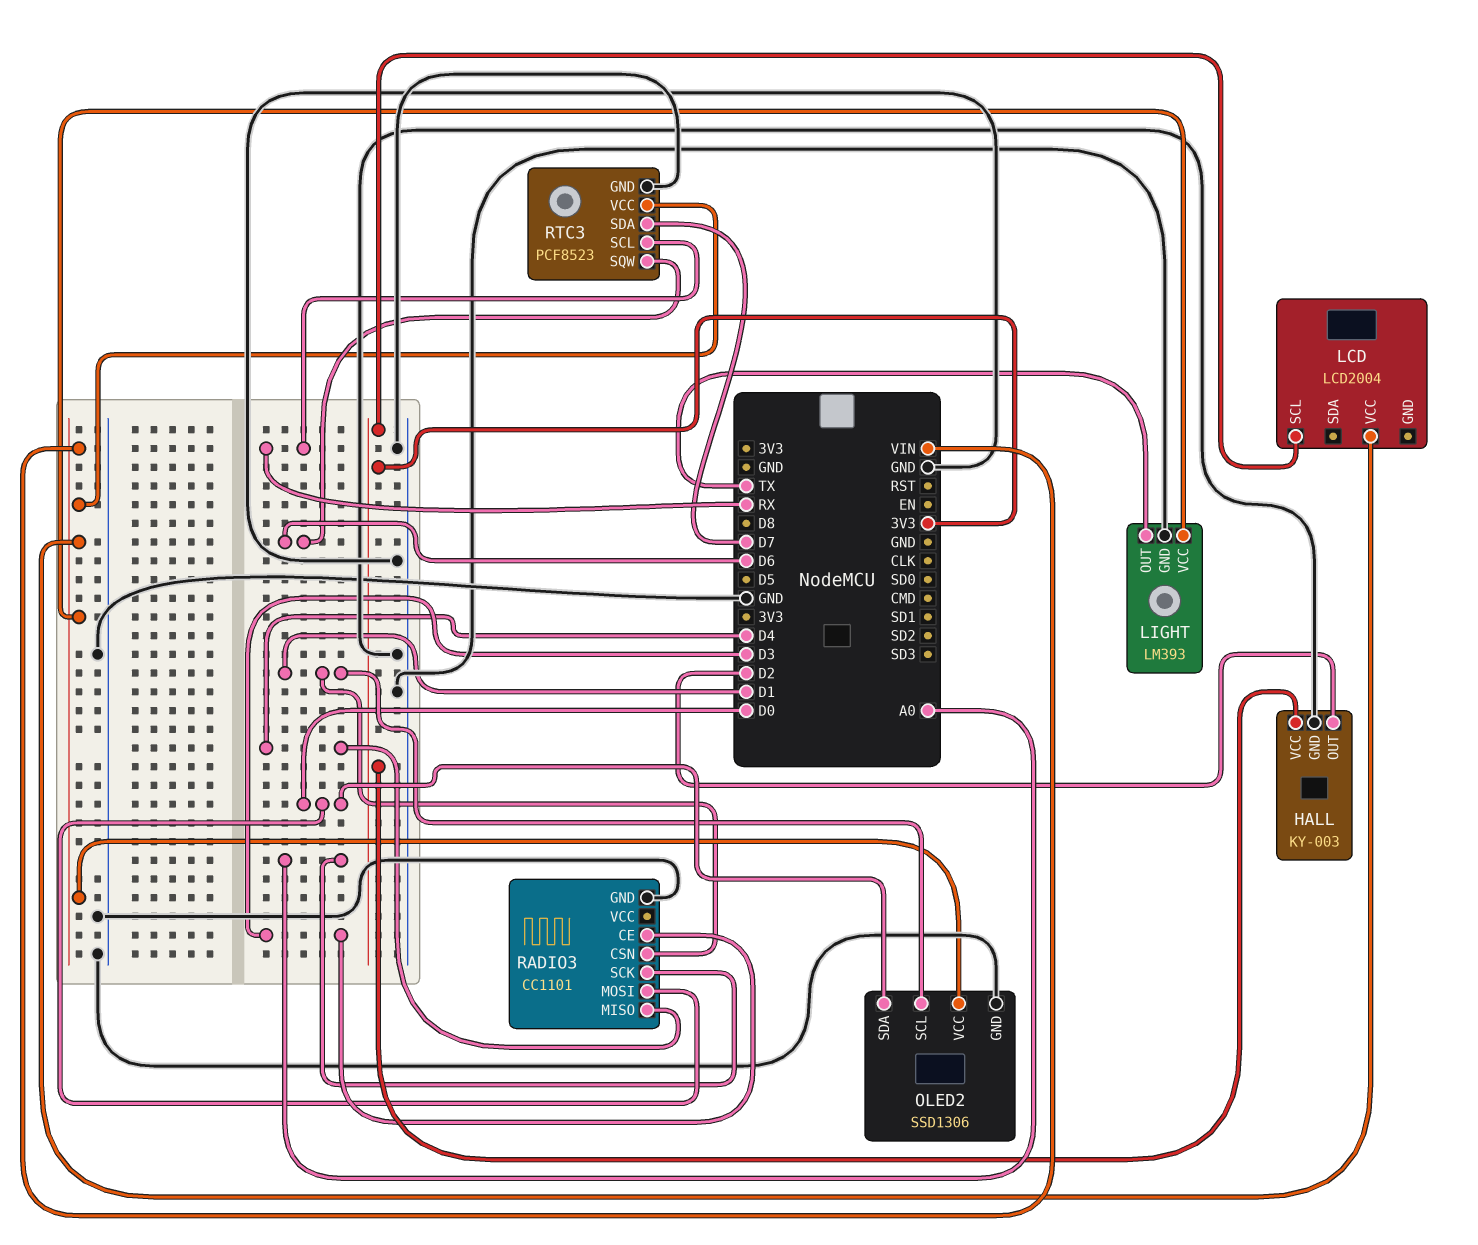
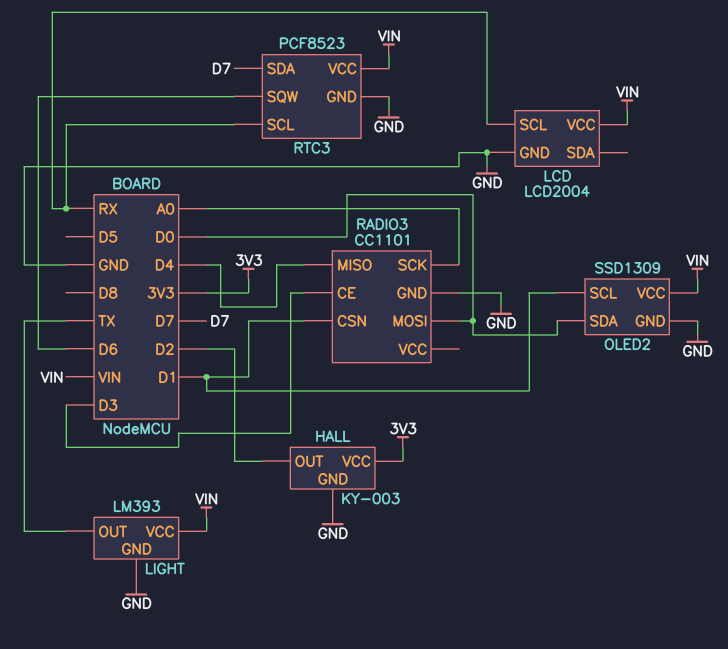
LCD pin GND: none -> GND
LCD pin SCL: 3V3 -> RX
OLED2: SSD1306 -> SSD1309

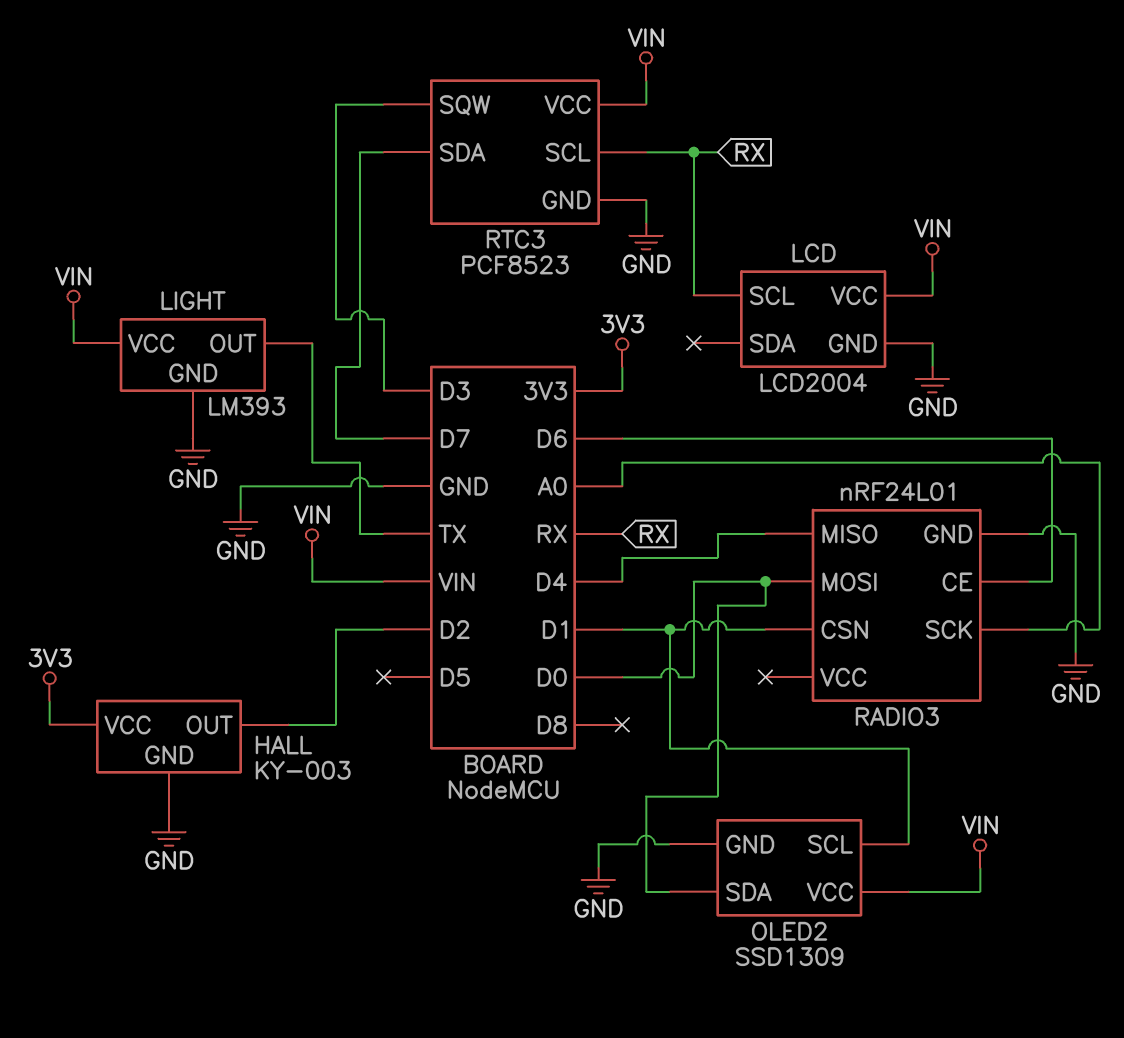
RADIO3: CC1101 -> nRF24L01
RADIO3 pin CE: D3 -> D6
RTC3 pin SQW: D6 -> D3

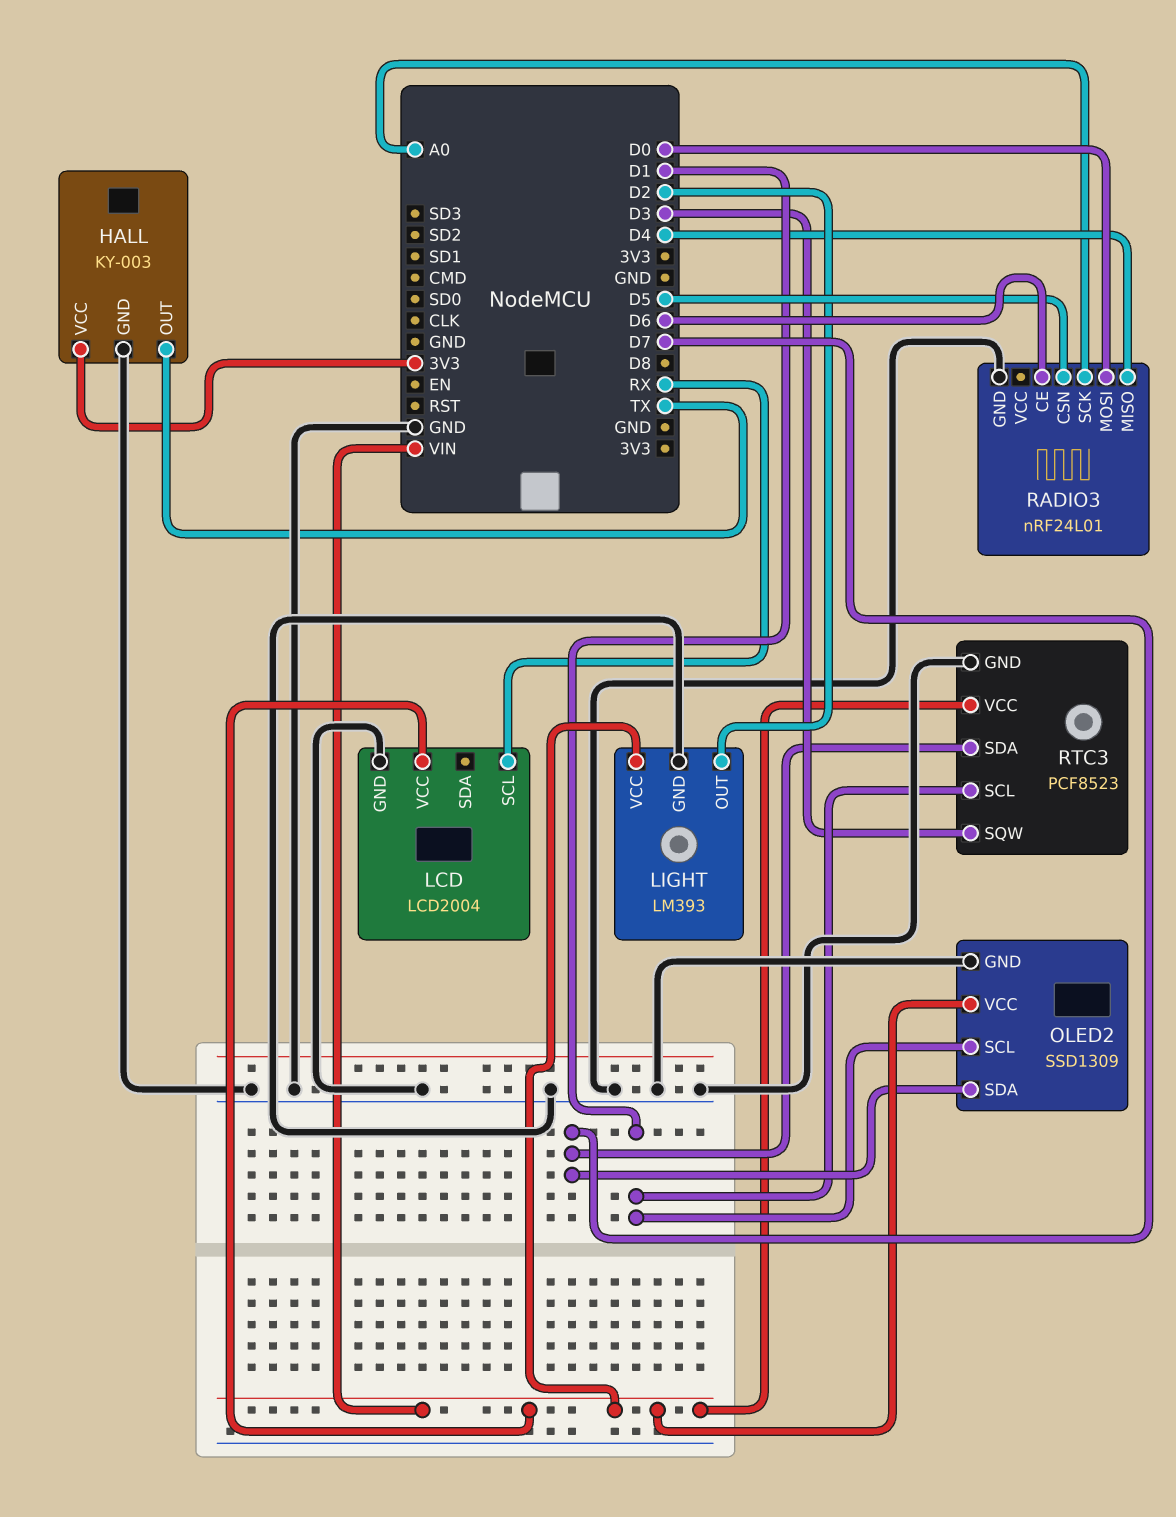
HALL pin OUT: D2 -> TX
LIGHT pin OUT: TX -> D2
OLED2 pin SDA: D0 -> D7
RADIO3 pin CSN: D1 -> D5
RTC3 pin SCL: RX -> D1

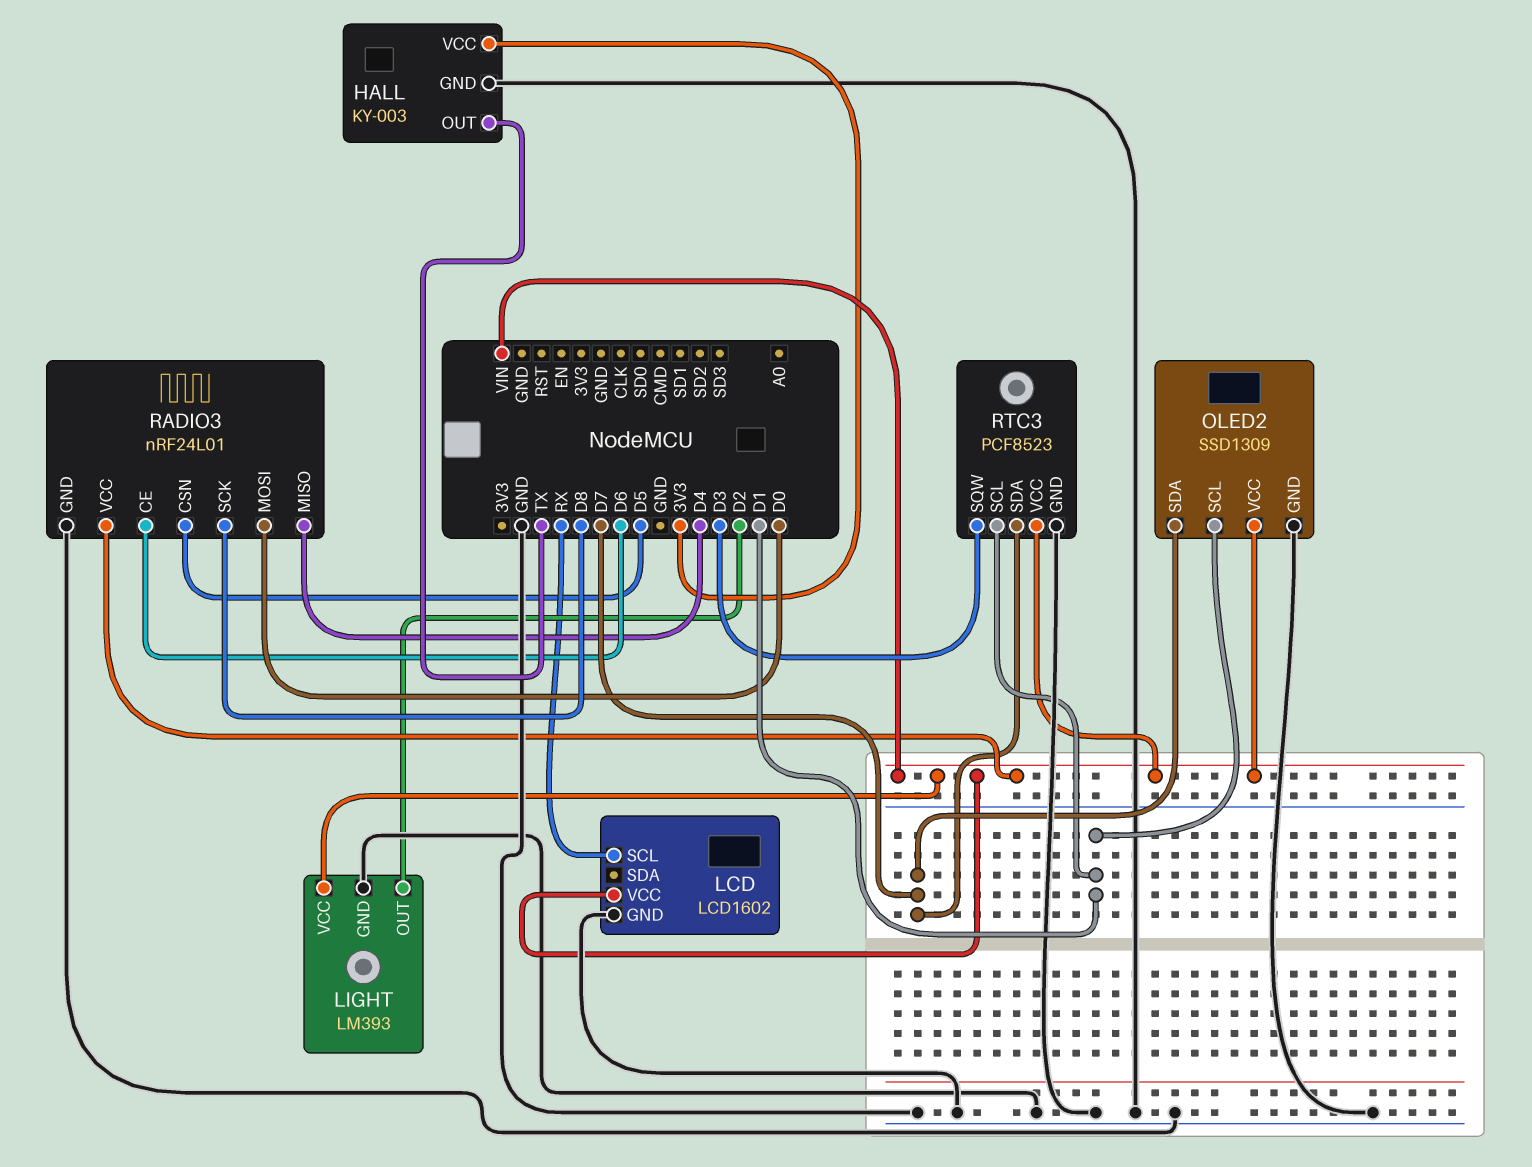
LCD: LCD2004 -> LCD1602
RADIO3 pin SCK: A0 -> D8
RADIO3 pin VCC: none -> VIN

